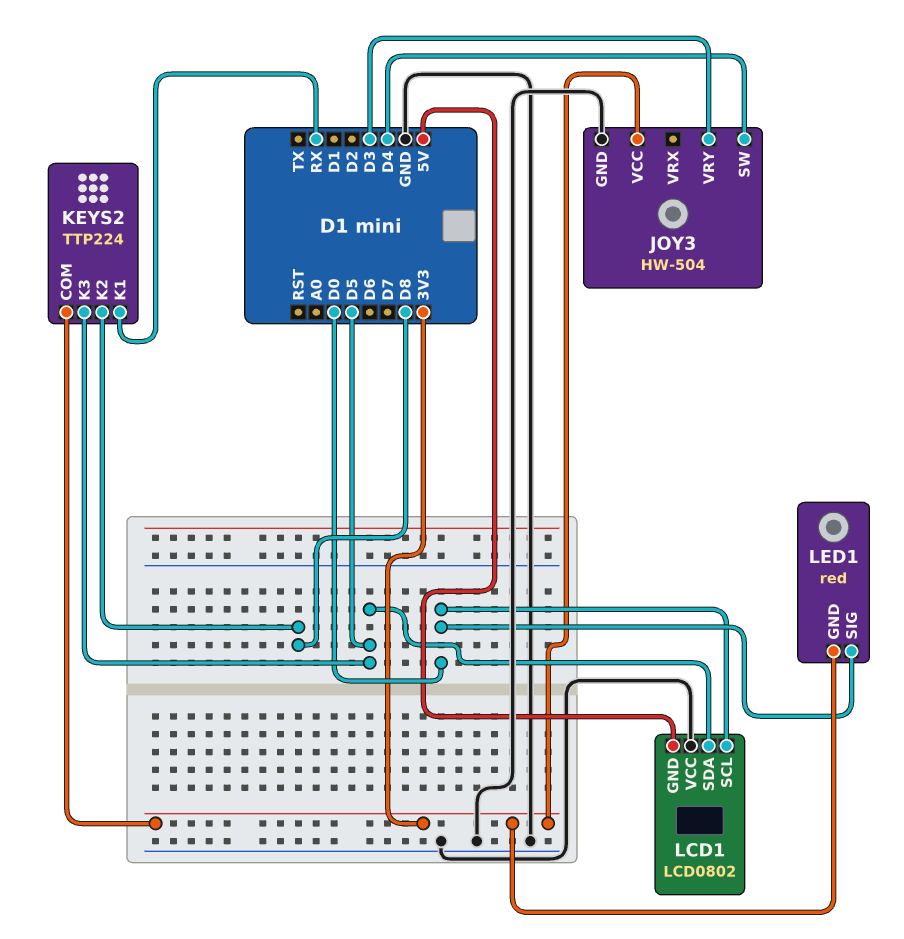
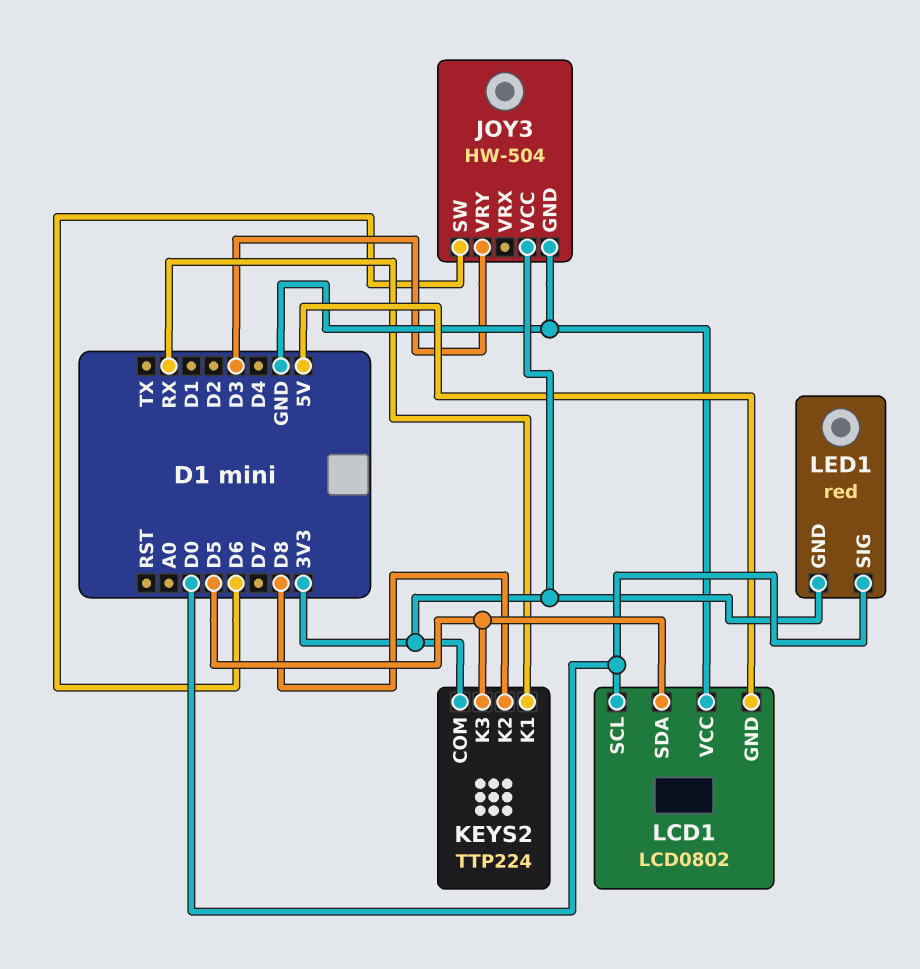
JOY3 pin SW: D4 -> D6

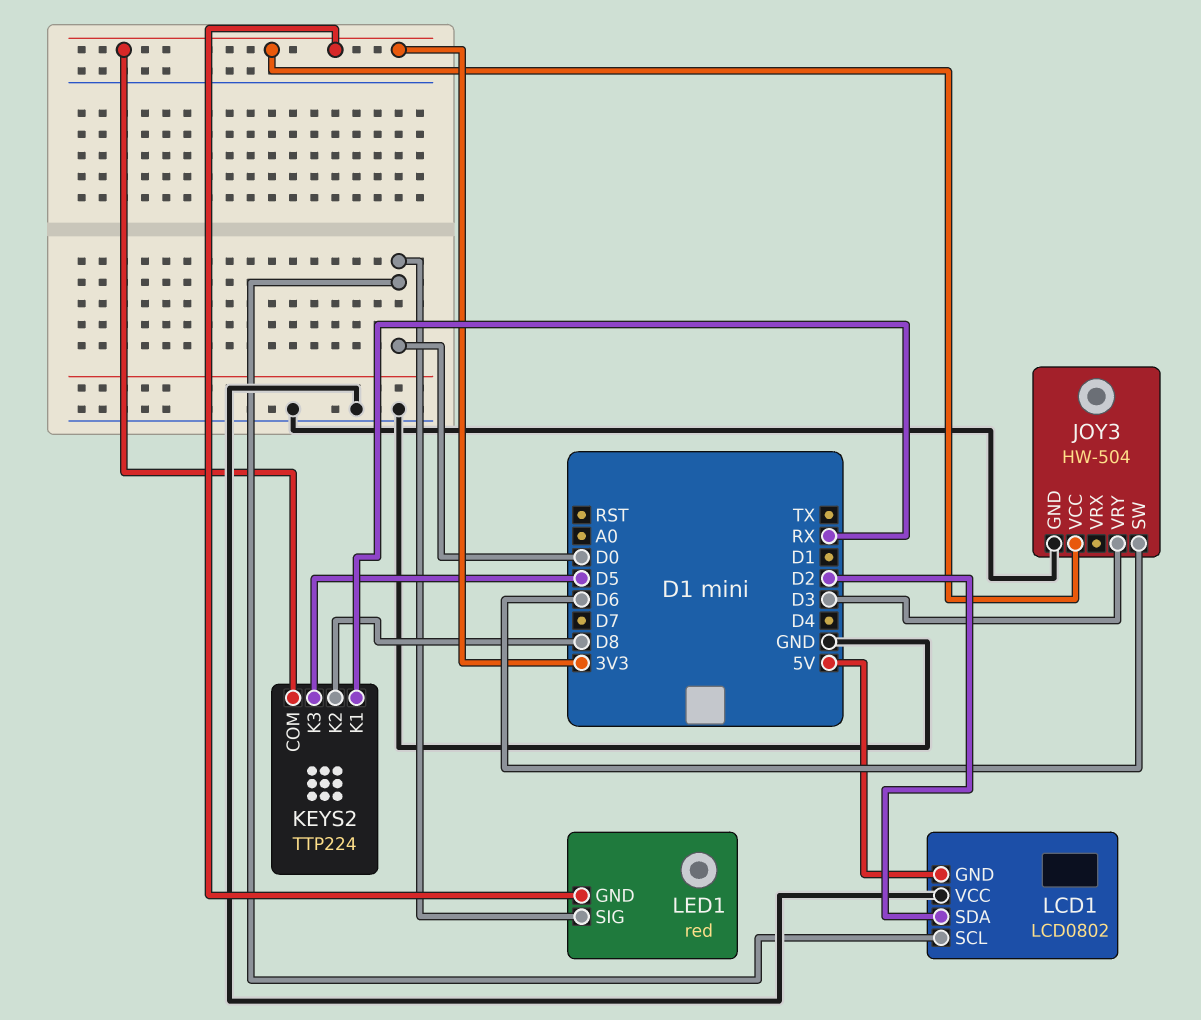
LCD1 pin SDA: D5 -> D2

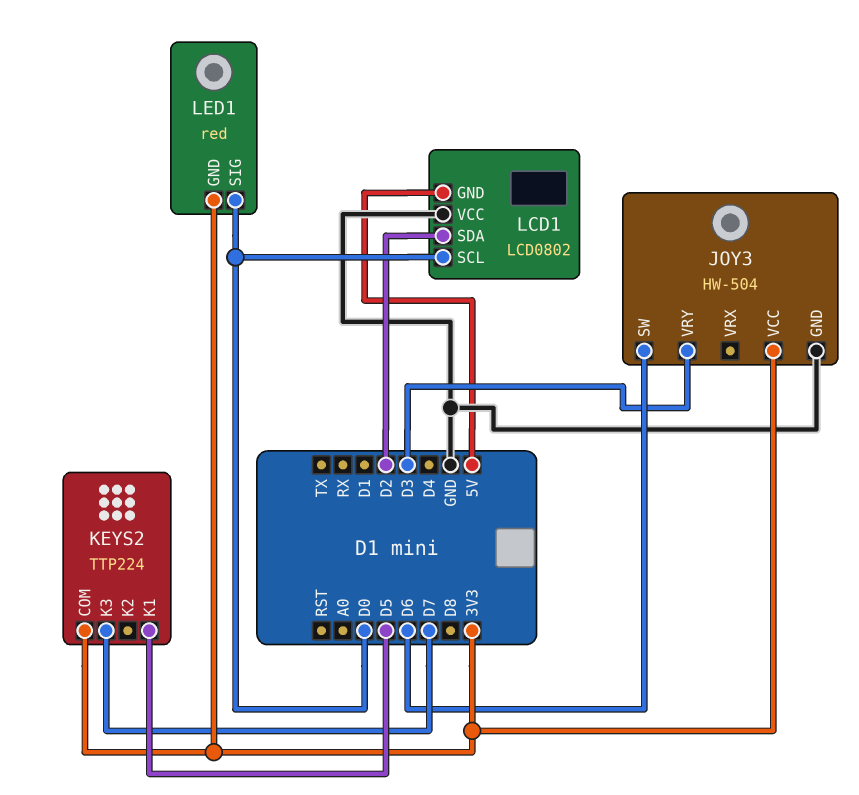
KEYS2 pin K1: RX -> D5
KEYS2 pin K2: D8 -> none
KEYS2 pin K3: D5 -> D7

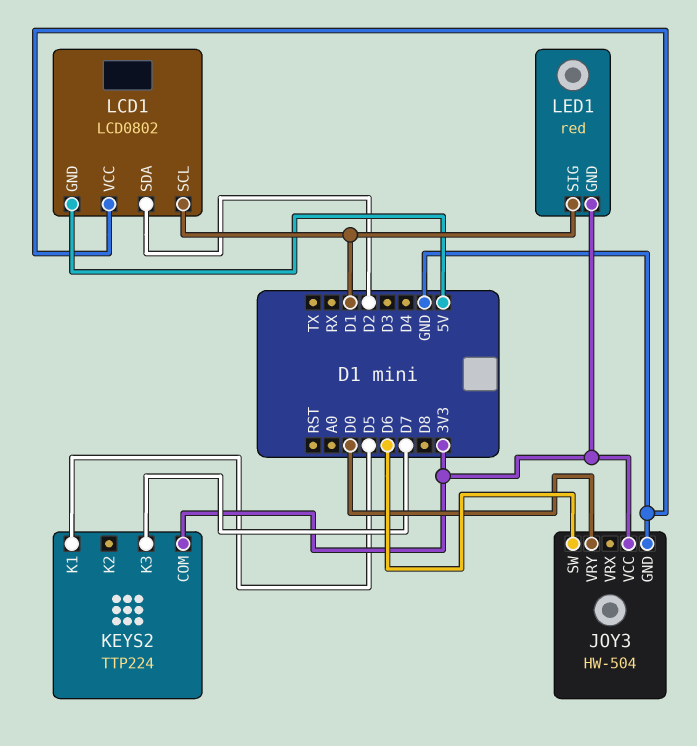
JOY3 pin VRY: D3 -> D0
LCD1 pin SCL: D0 -> D1
LED1 pin SIG: D0 -> D1

